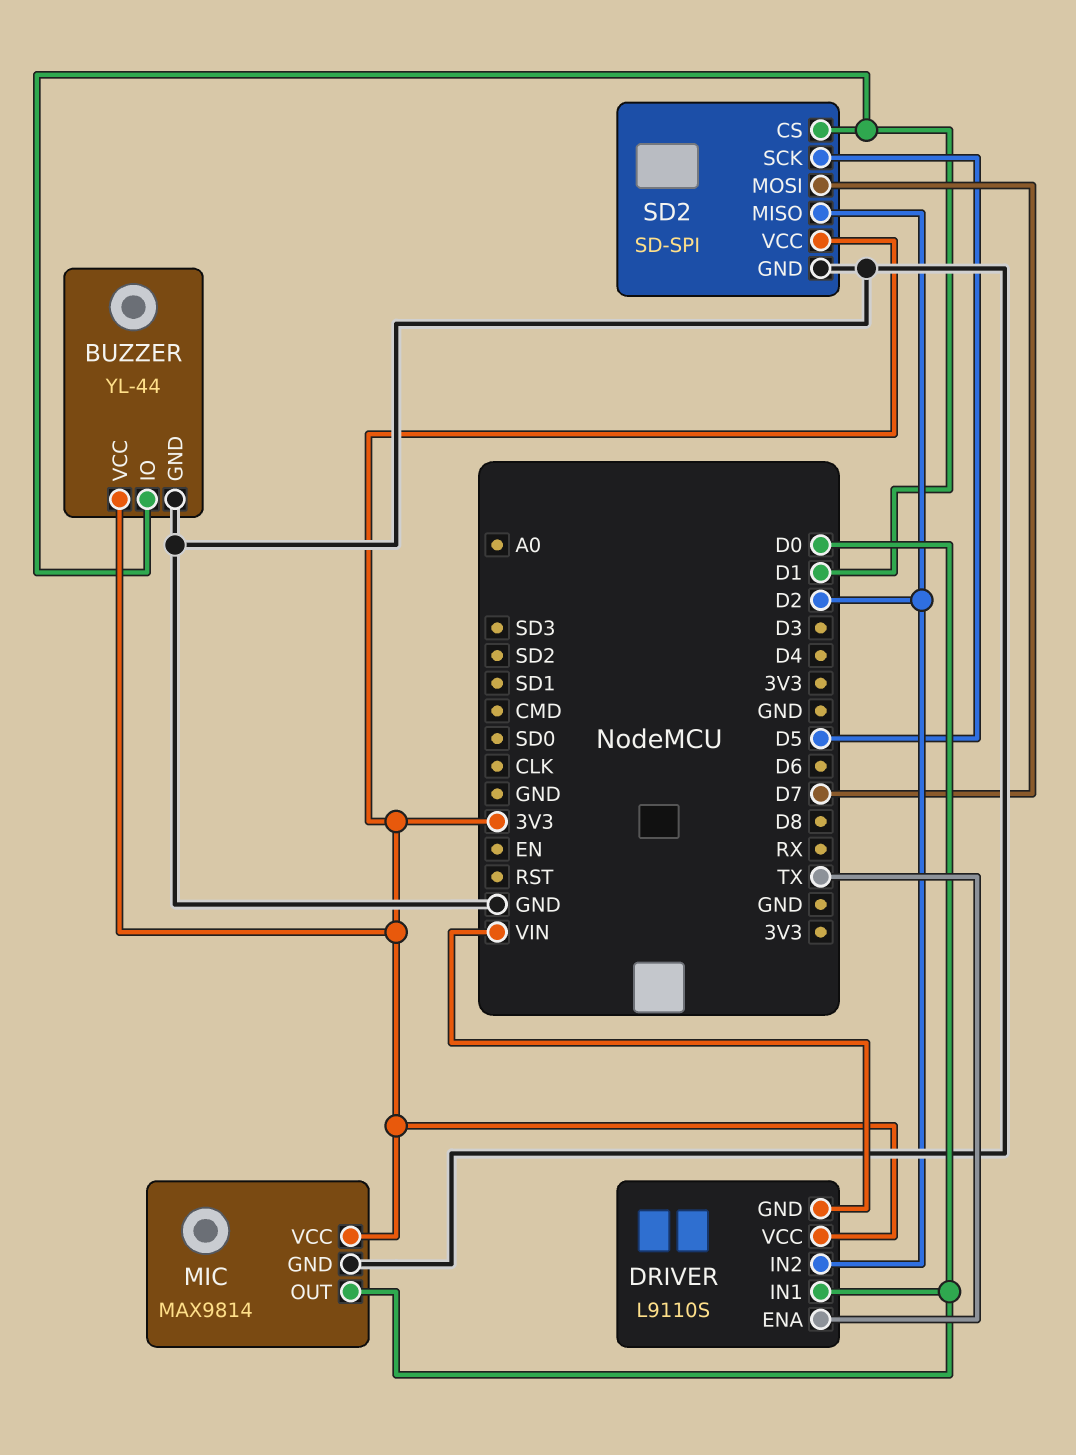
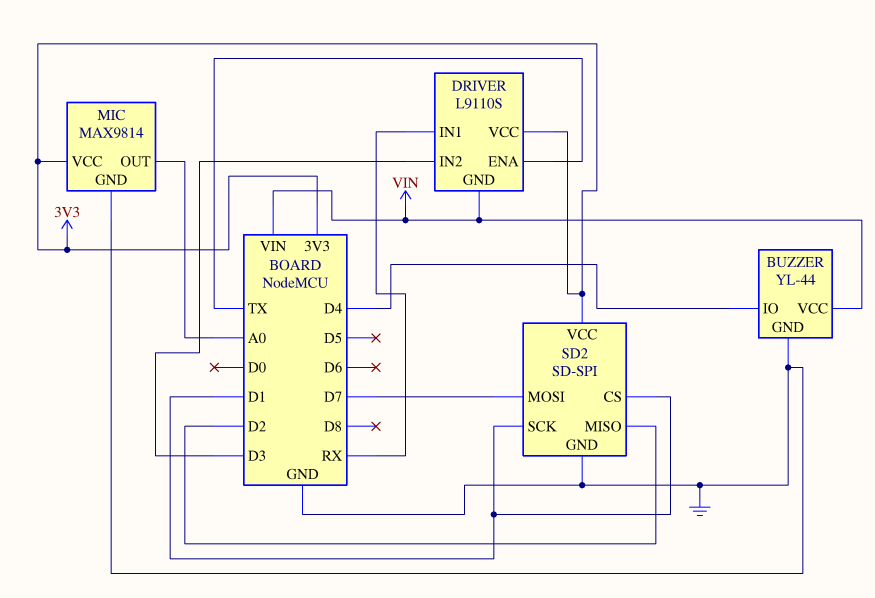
BUZZER pin IO: D1 -> D4
BUZZER pin VCC: 3V3 -> VIN
DRIVER pin IN1: D0 -> RX
DRIVER pin IN2: D2 -> D3
MIC pin OUT: D0 -> A0
SD2 pin SCK: D5 -> D1

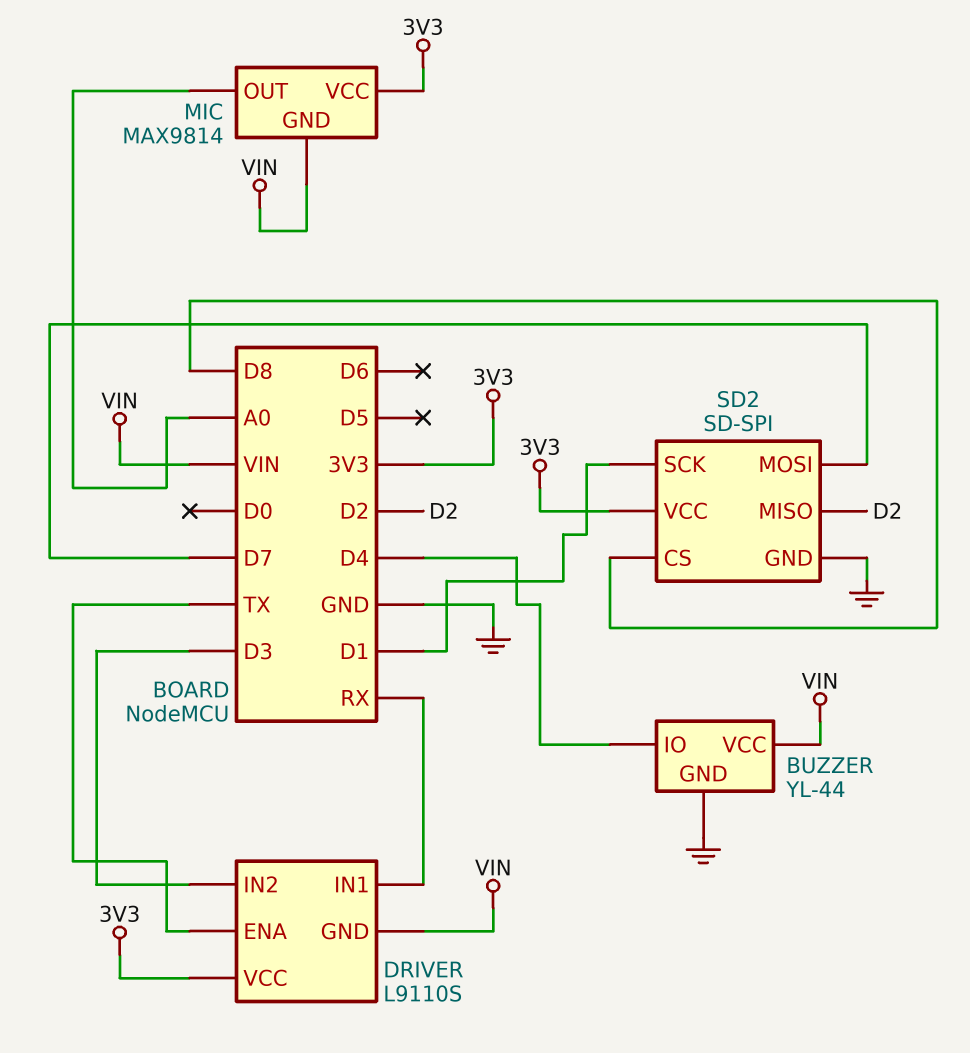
MIC pin GND: GND -> VIN
SD2 pin CS: D1 -> D8

